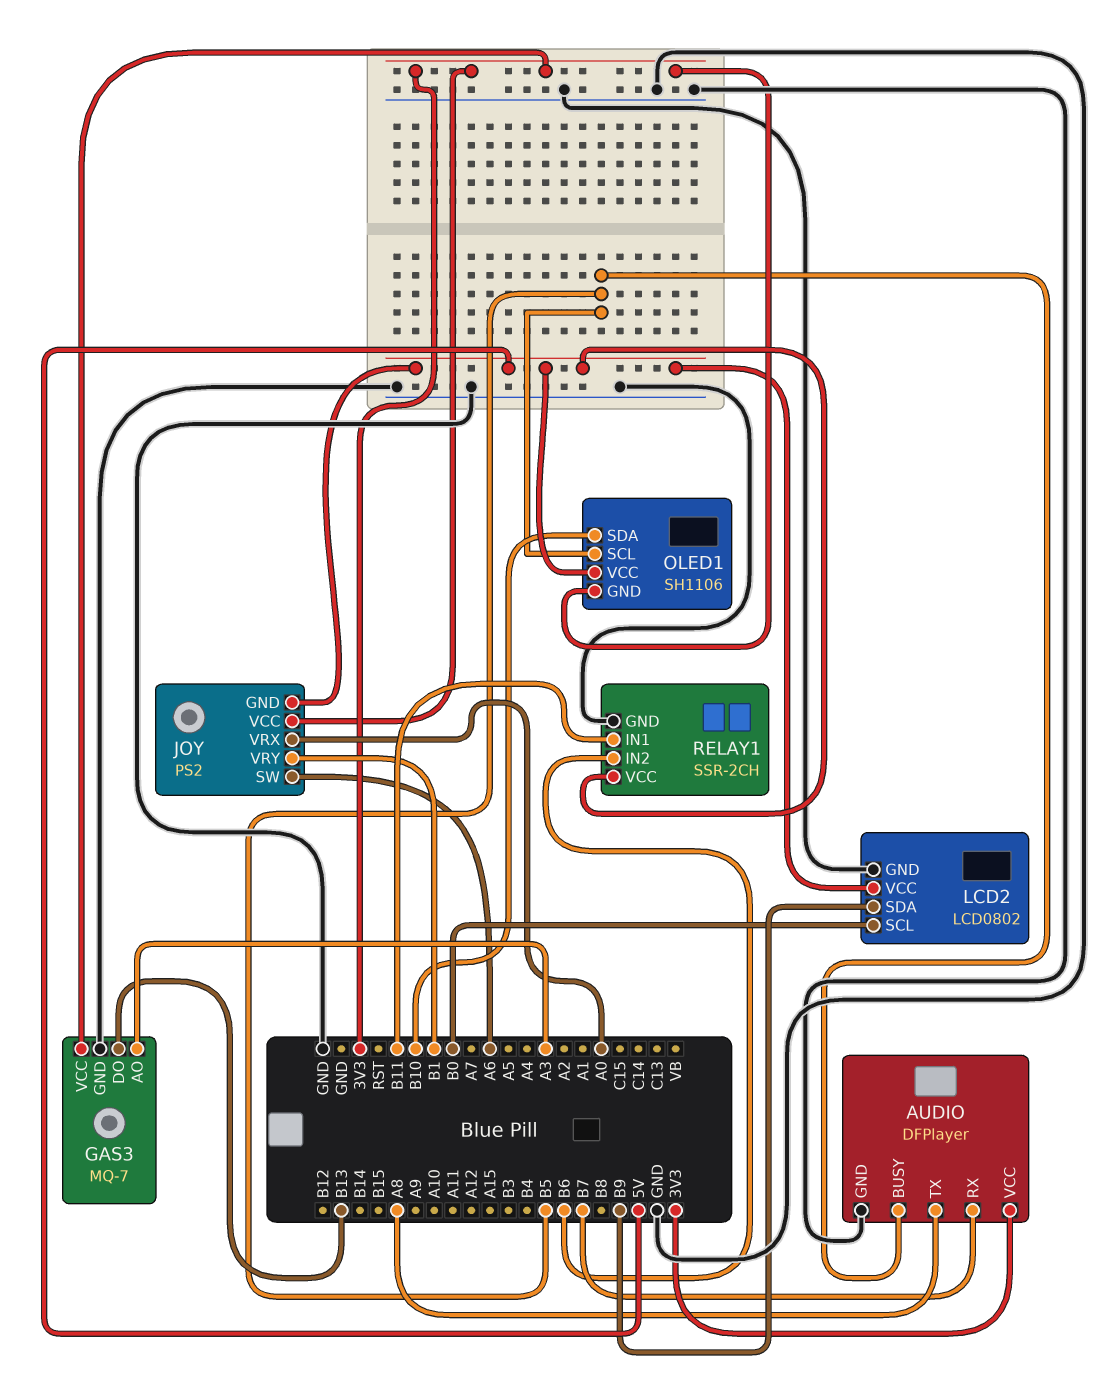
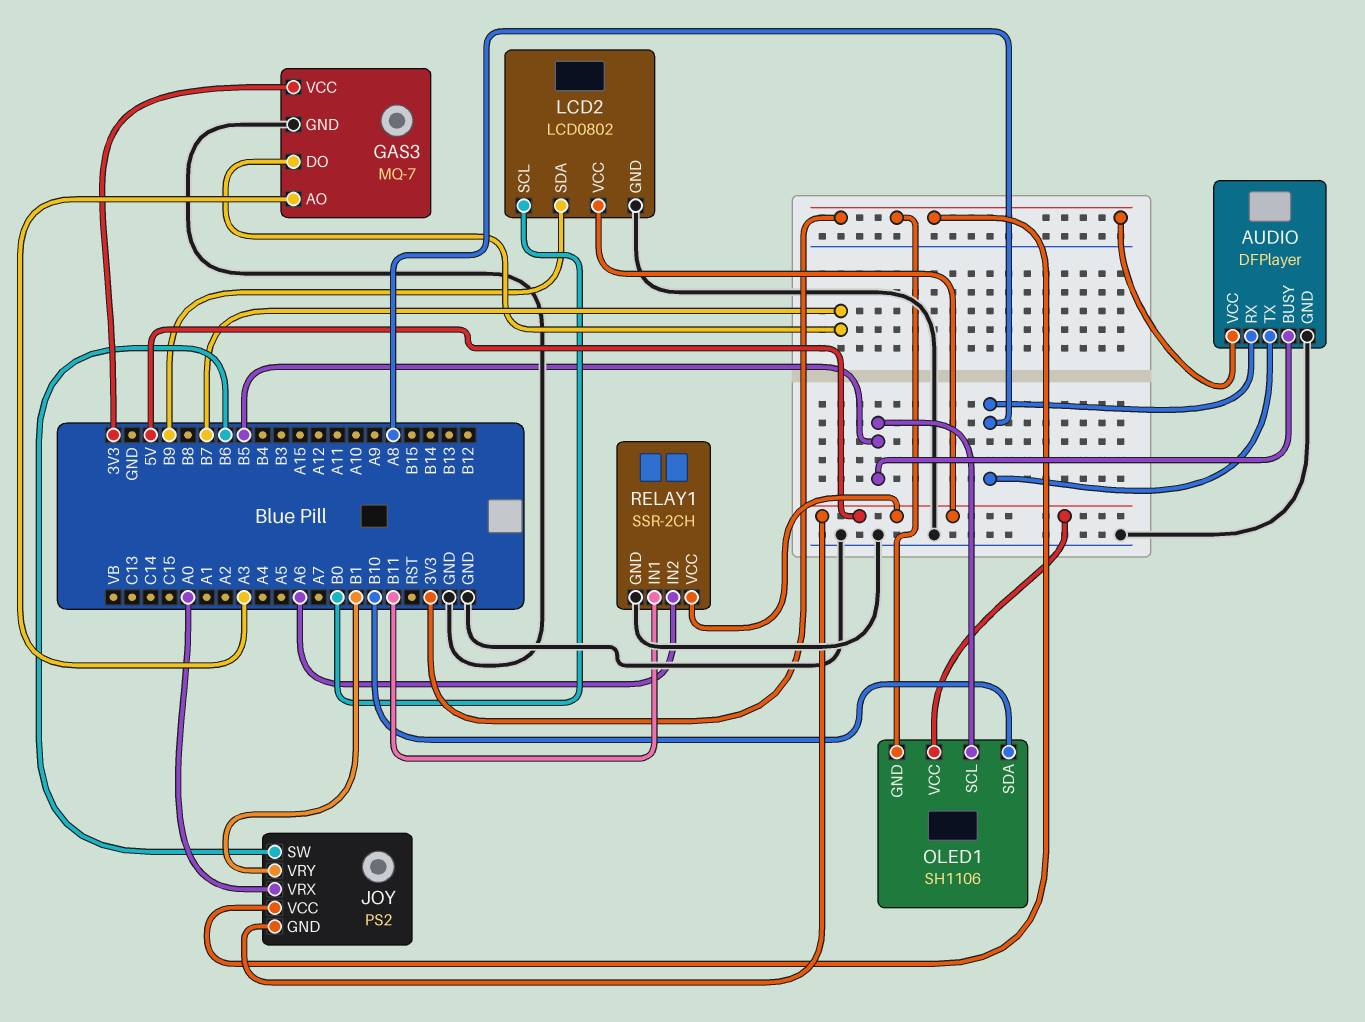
AUDIO pin RX: B7 -> A8
GAS3 pin DO: B13 -> B7
JOY pin SW: A6 -> B6
RELAY1 pin IN2: B6 -> A6

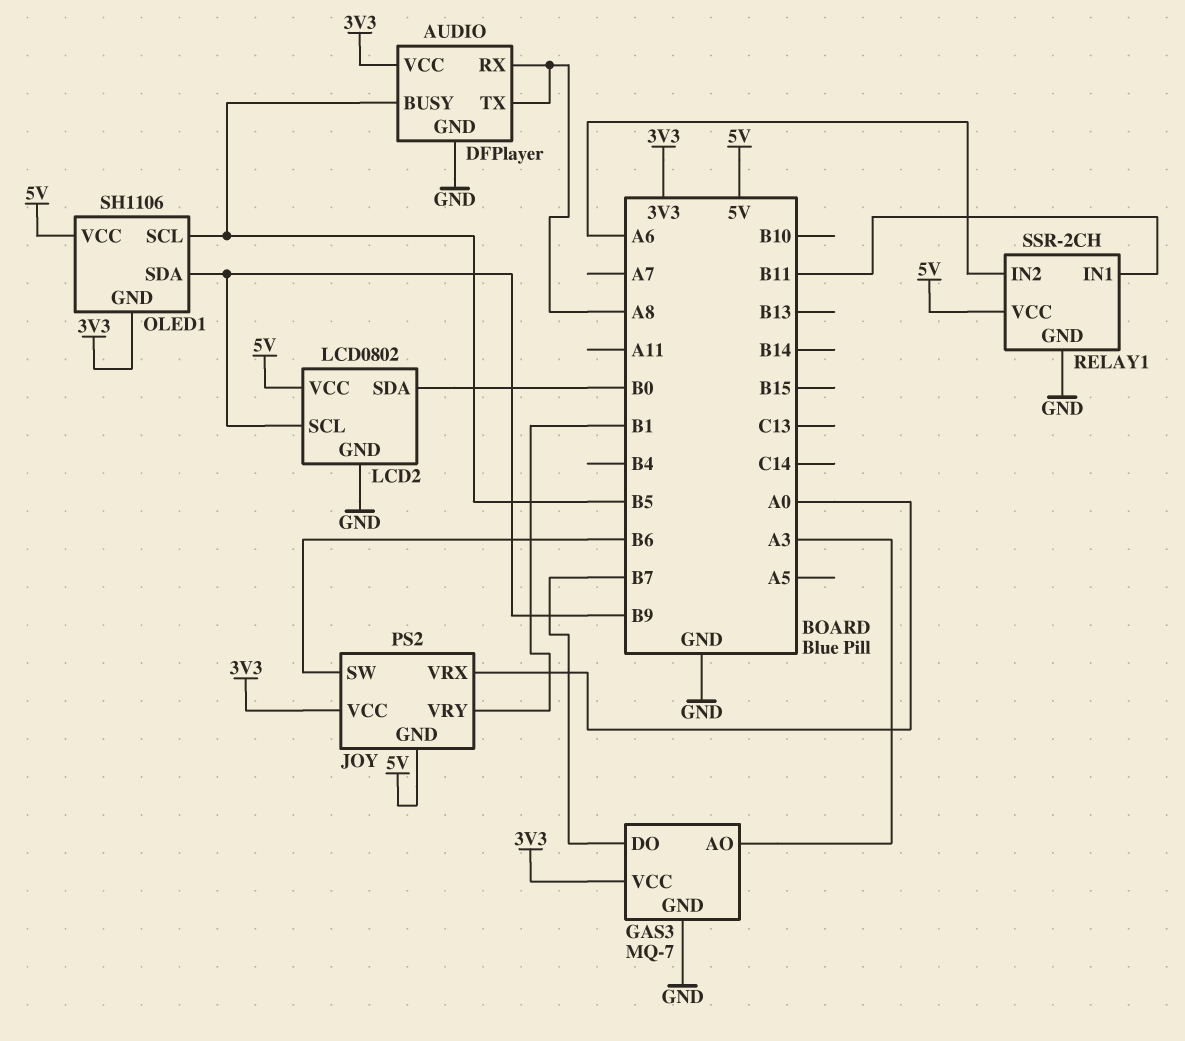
LCD2 pin SCL: B0 -> B9
LCD2 pin SDA: B9 -> B0
OLED1 pin SDA: B10 -> B9

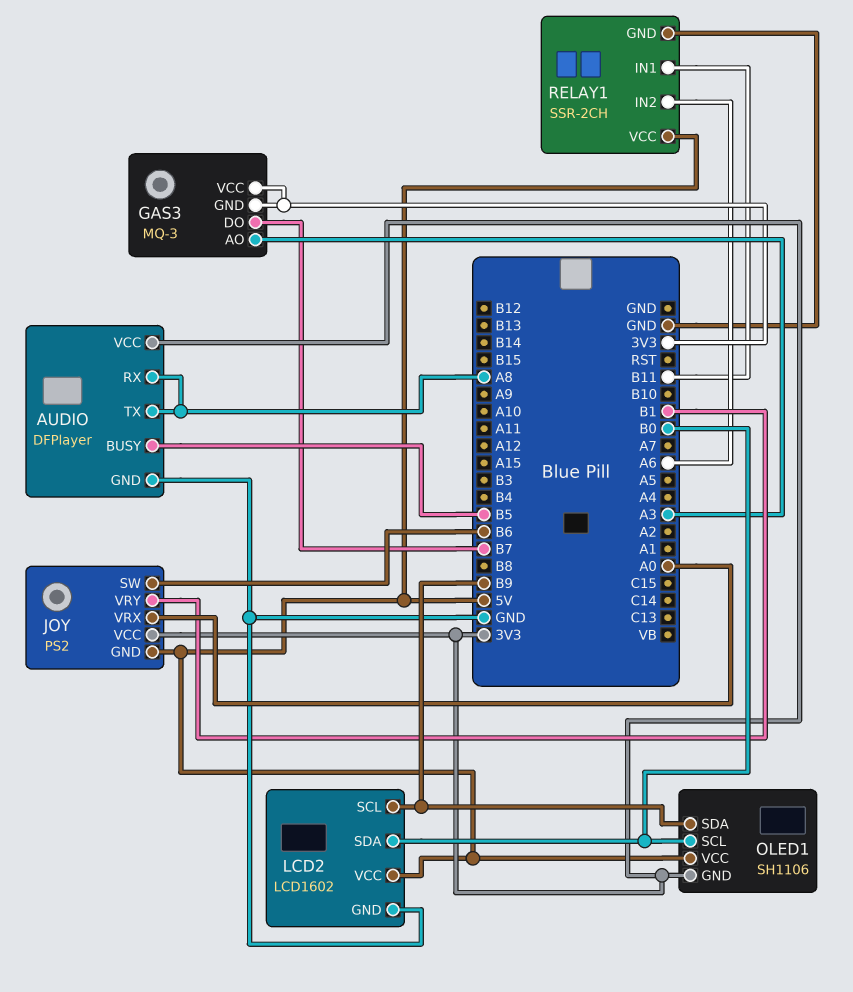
GAS3: MQ-7 -> MQ-3
GAS3 pin GND: GND -> 3V3
LCD2: LCD0802 -> LCD1602
OLED1 pin SCL: B5 -> B0

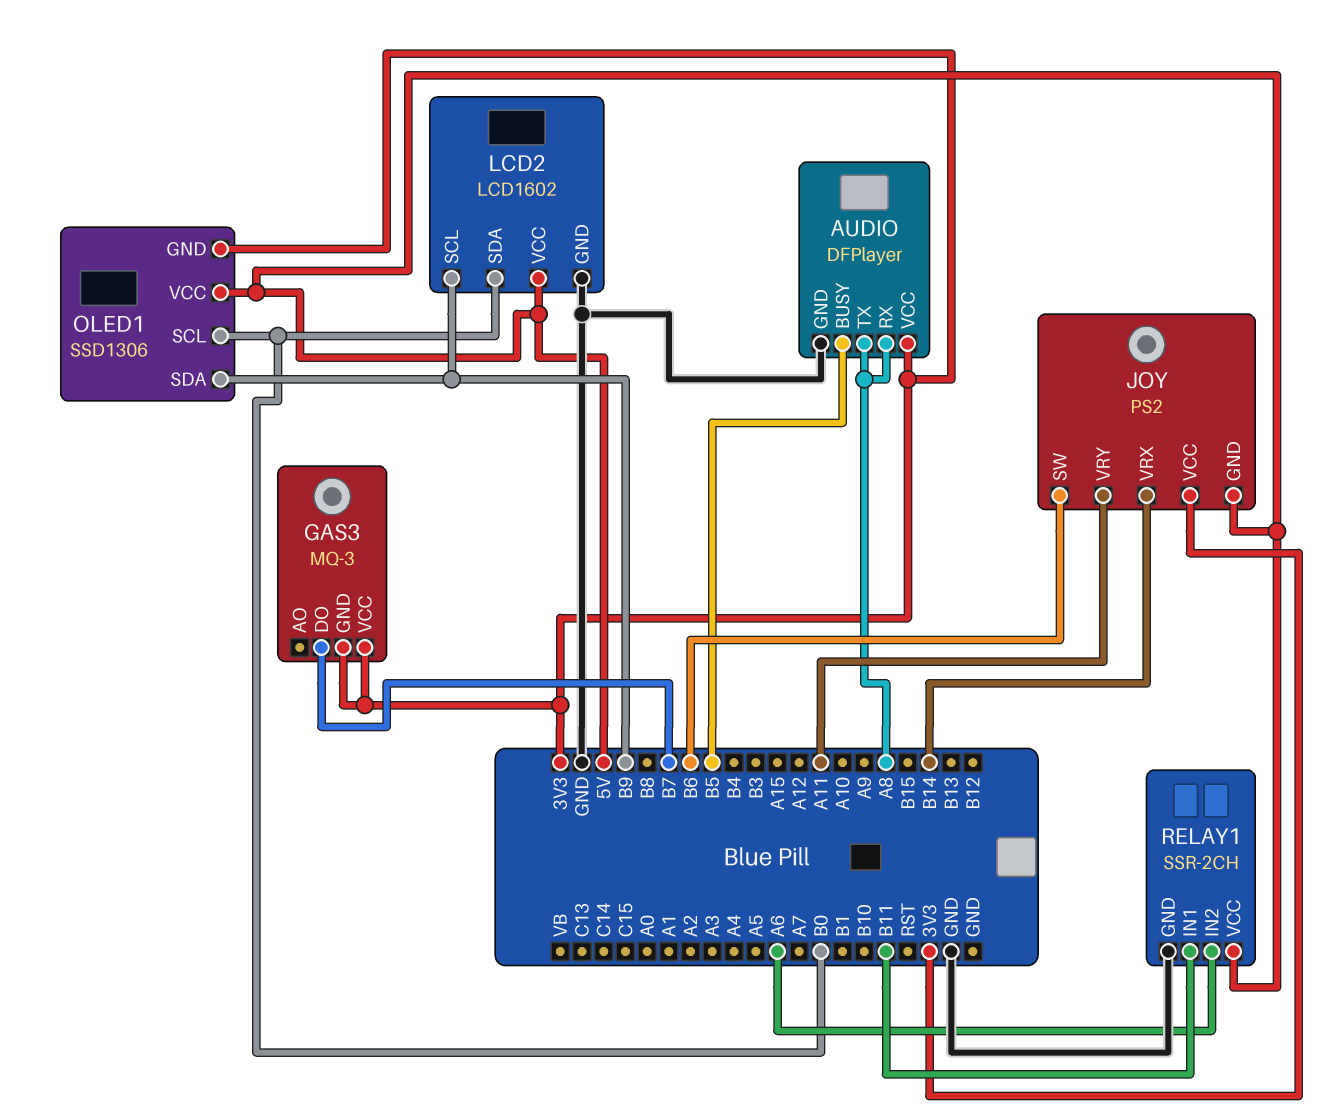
GAS3 pin AO: A3 -> none
JOY pin VRX: A0 -> B14
JOY pin VRY: B1 -> A11
OLED1: SH1106 -> SSD1306

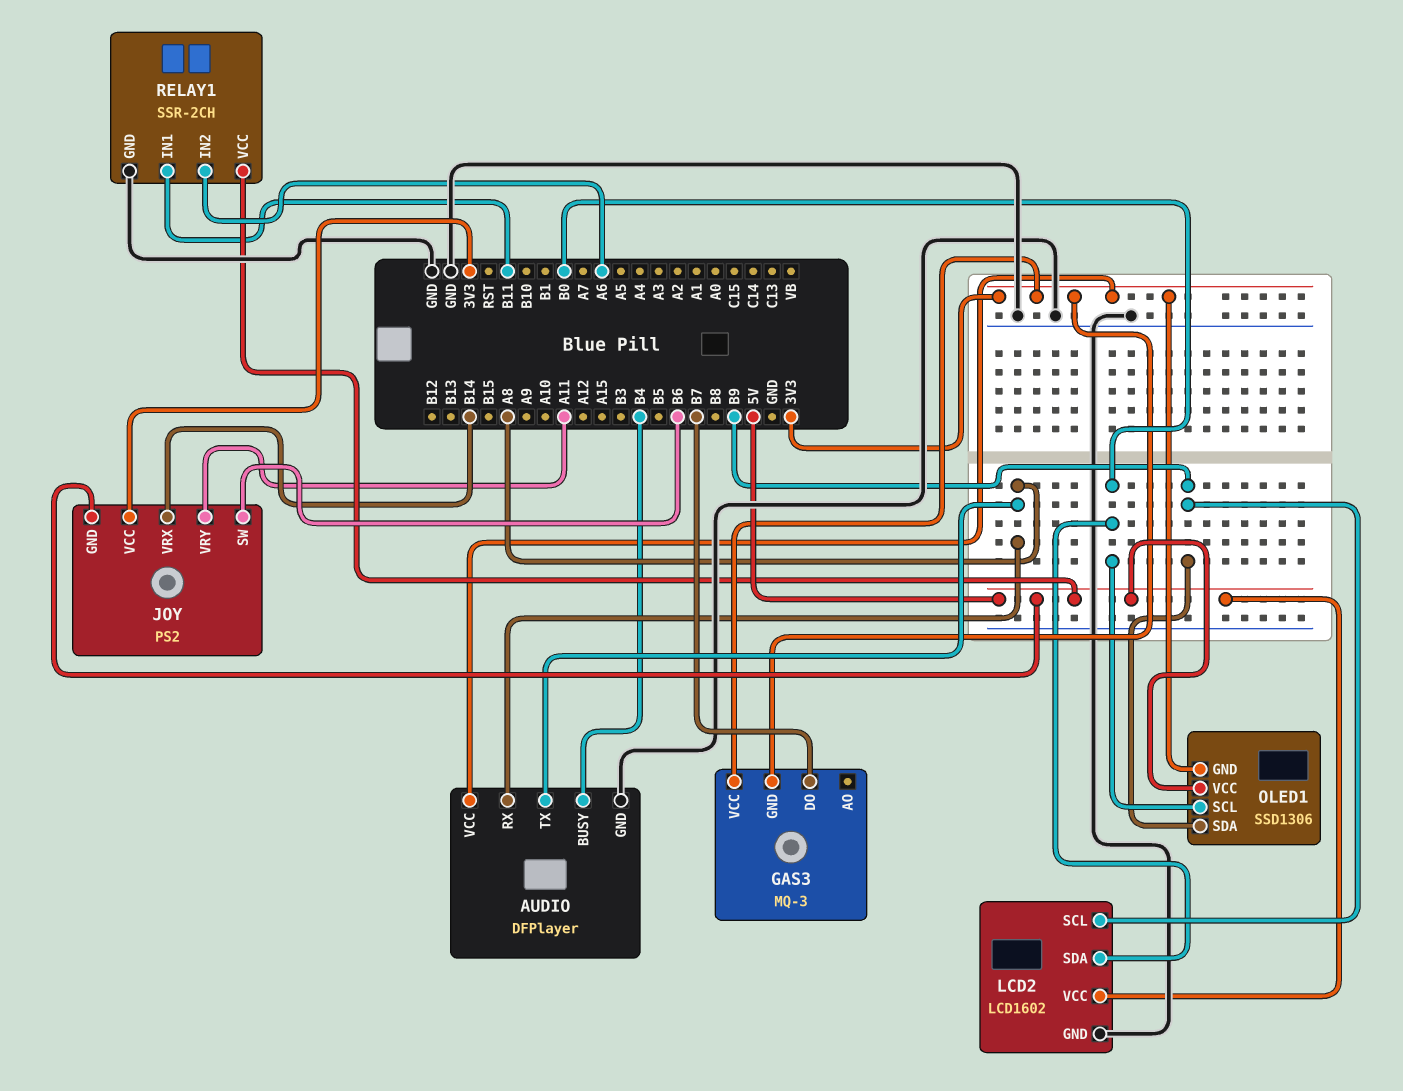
AUDIO pin BUSY: B5 -> B4

